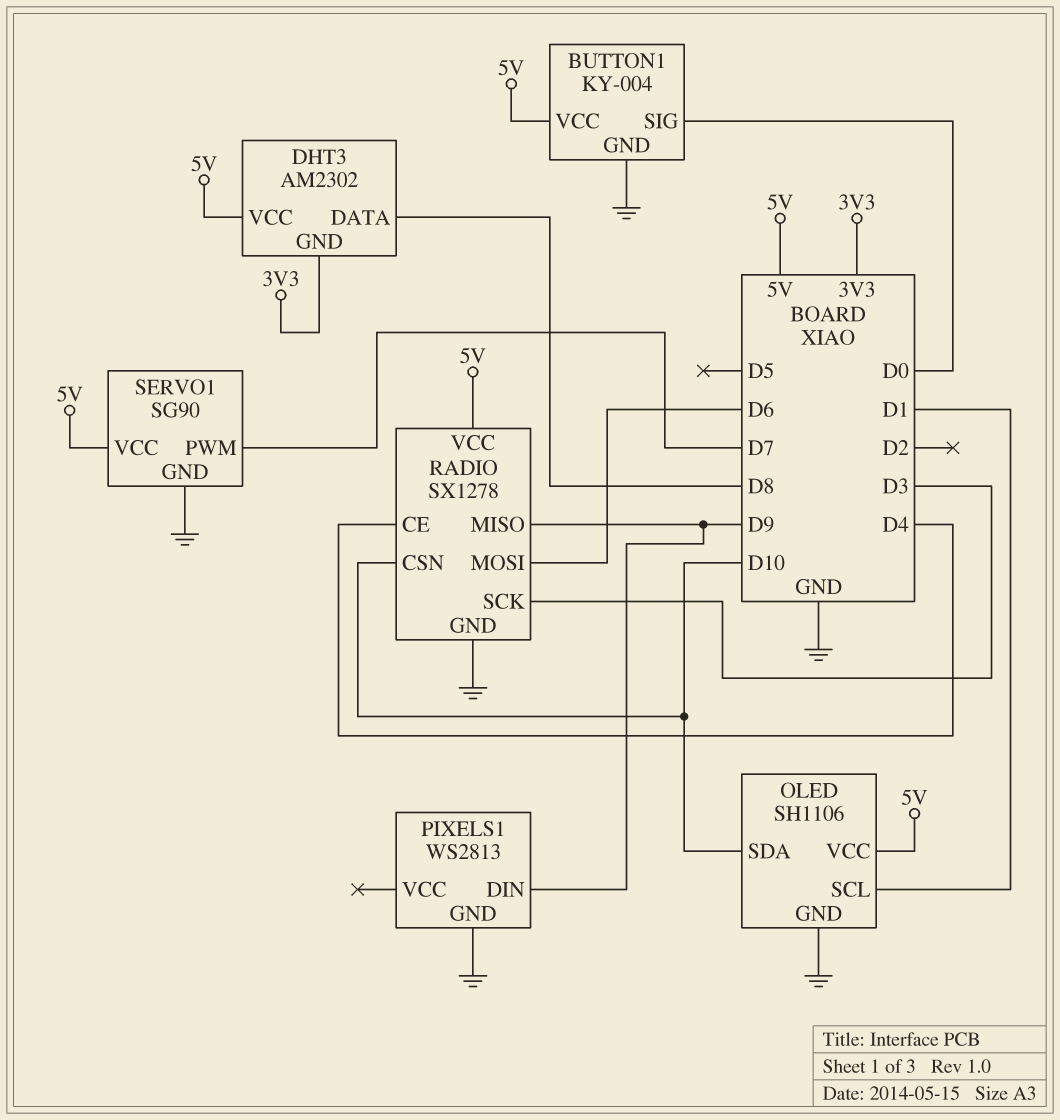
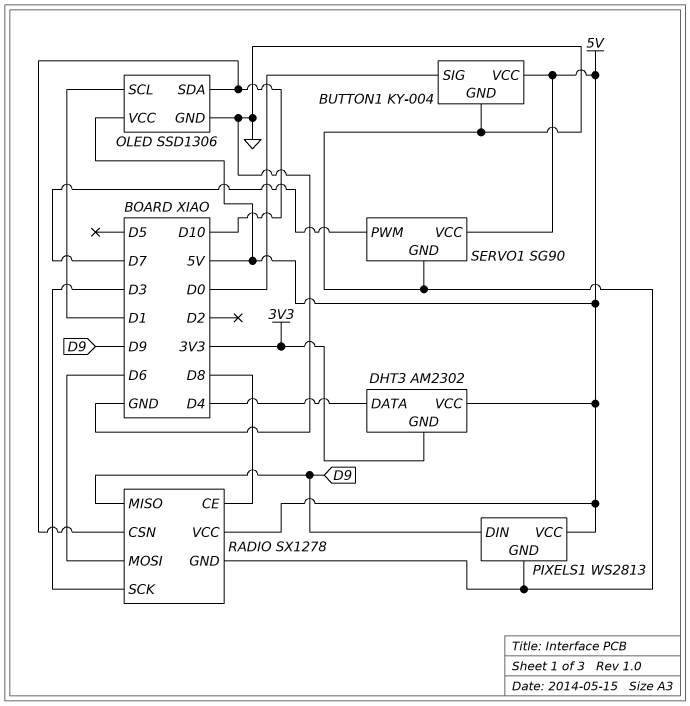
DHT3 pin DATA: D8 -> D4
OLED: SH1106 -> SSD1306
PIXELS1 pin VCC: none -> 5V
RADIO pin CE: D4 -> D8

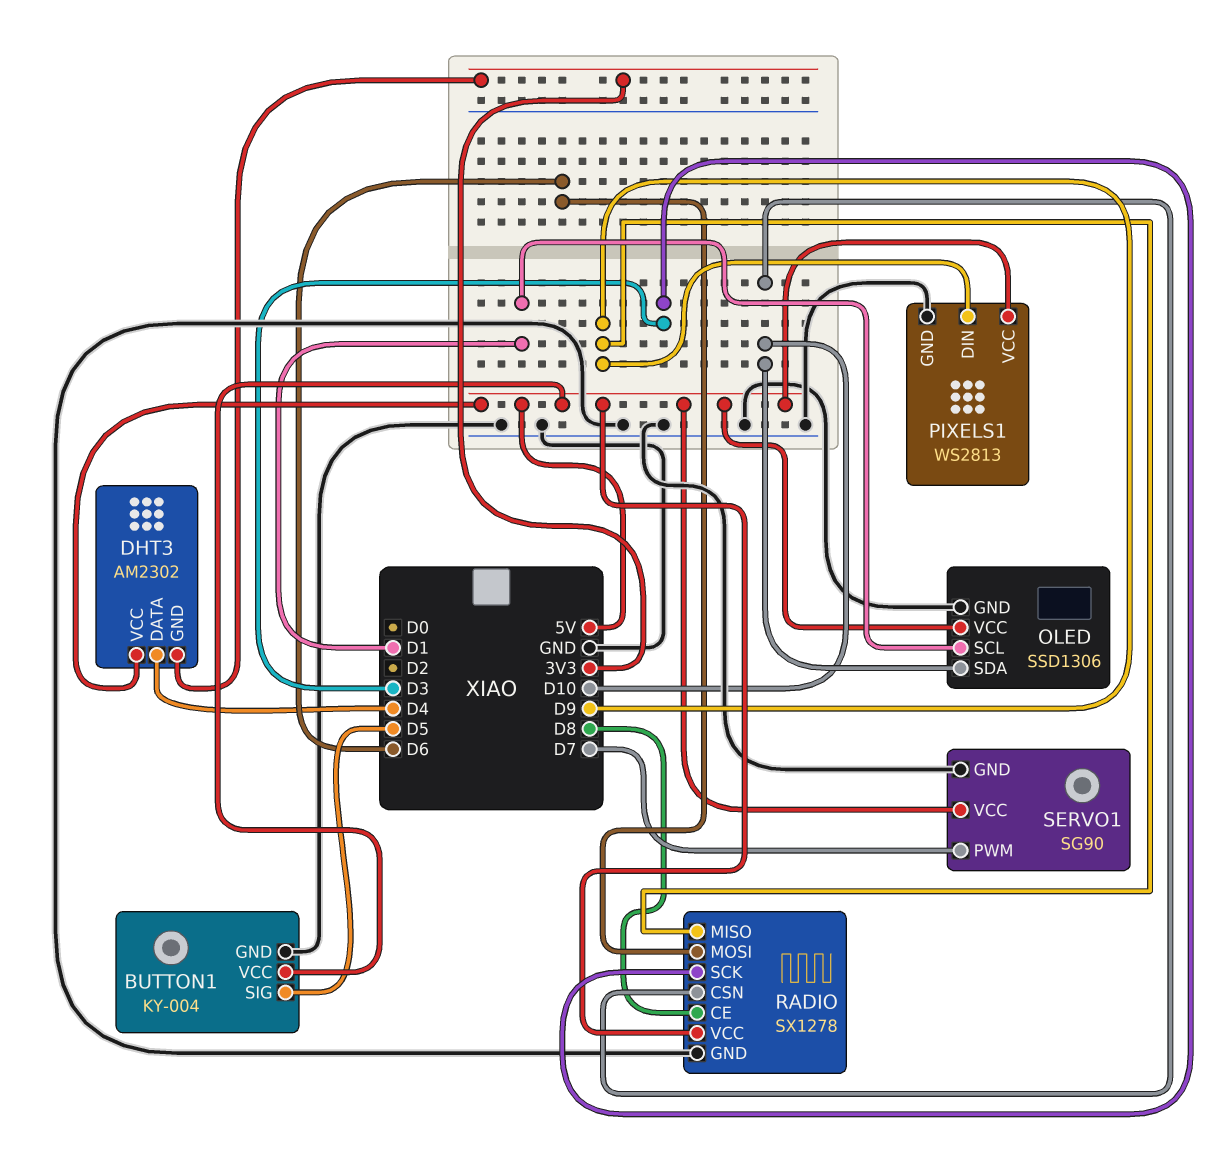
BUTTON1 pin SIG: D0 -> D5

